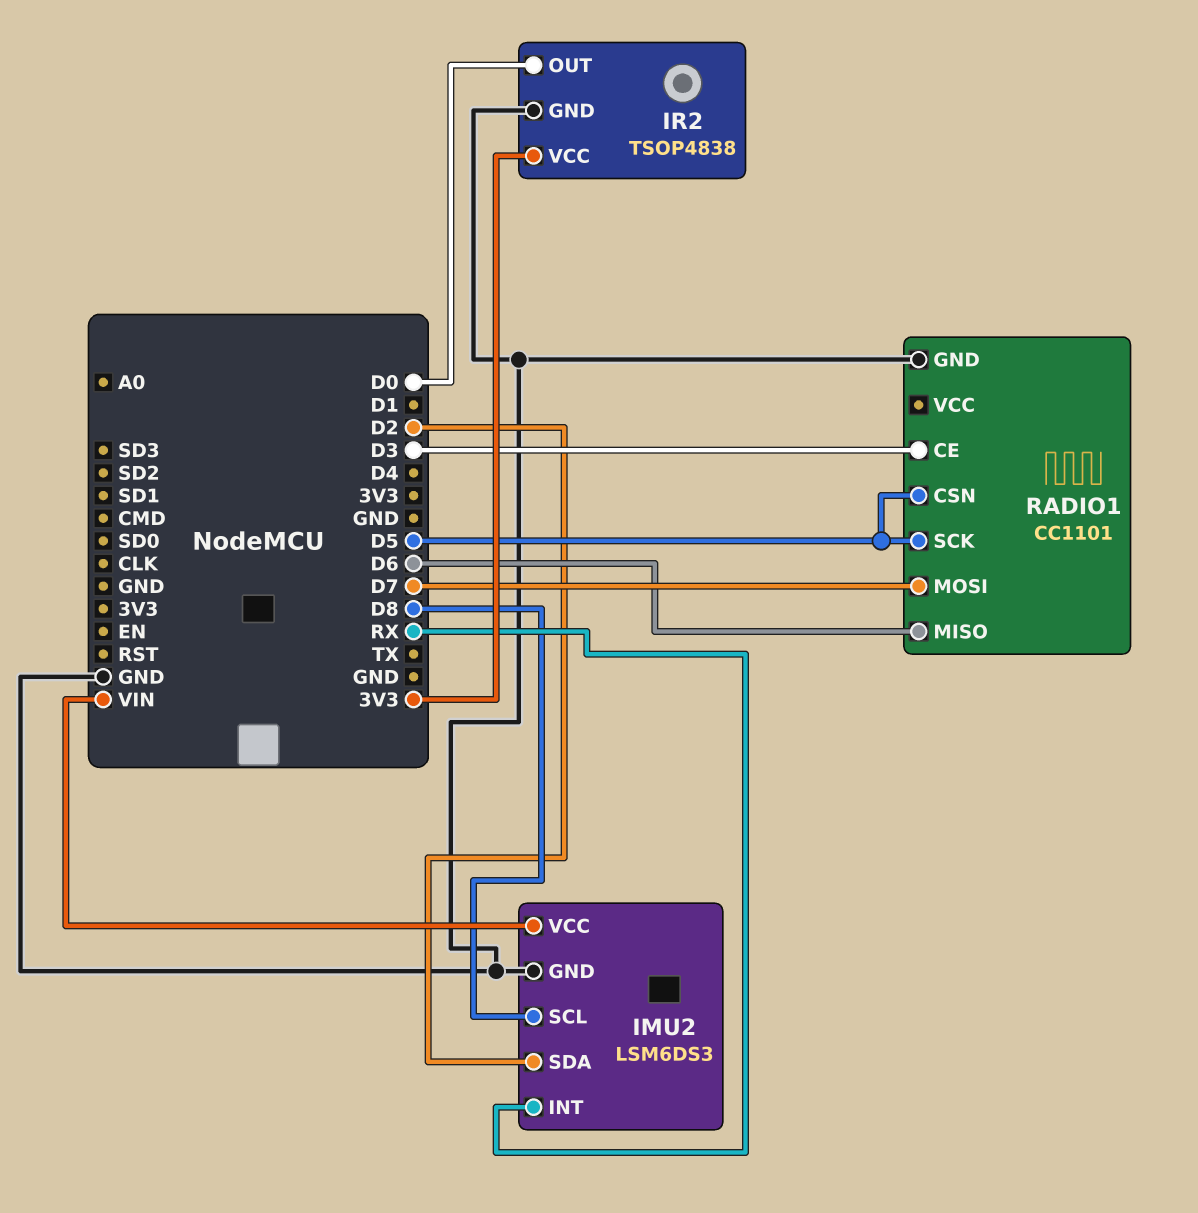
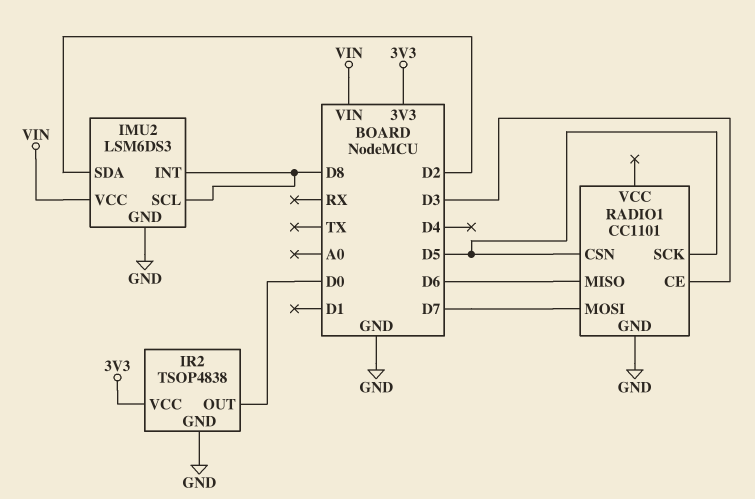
IMU2 pin INT: RX -> D8

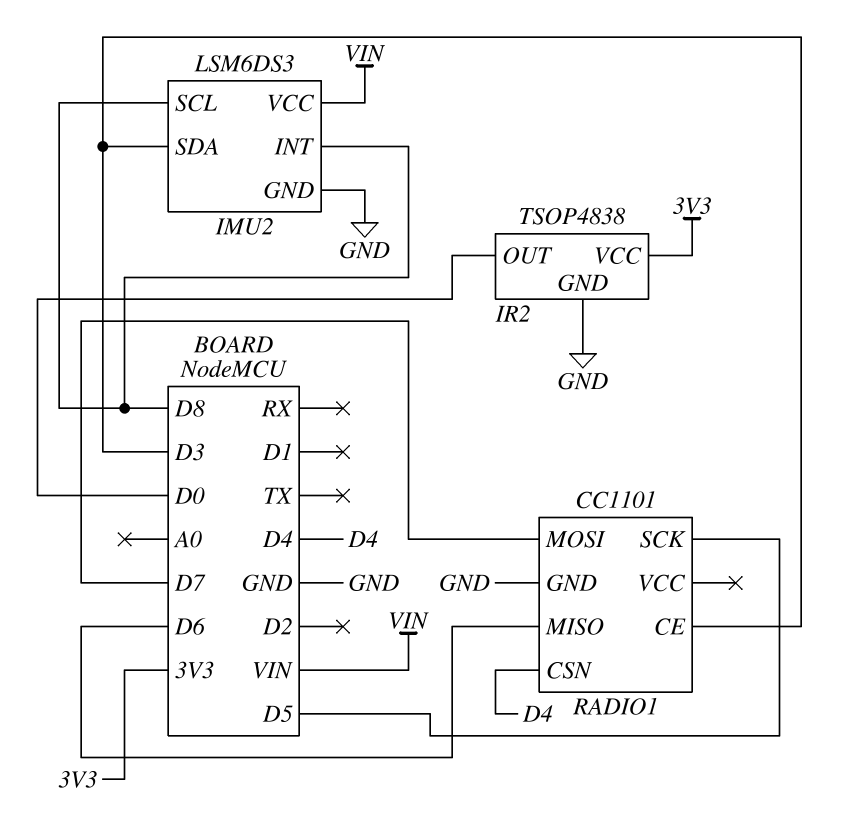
IMU2 pin SDA: D2 -> D3
RADIO1 pin CSN: D5 -> D4

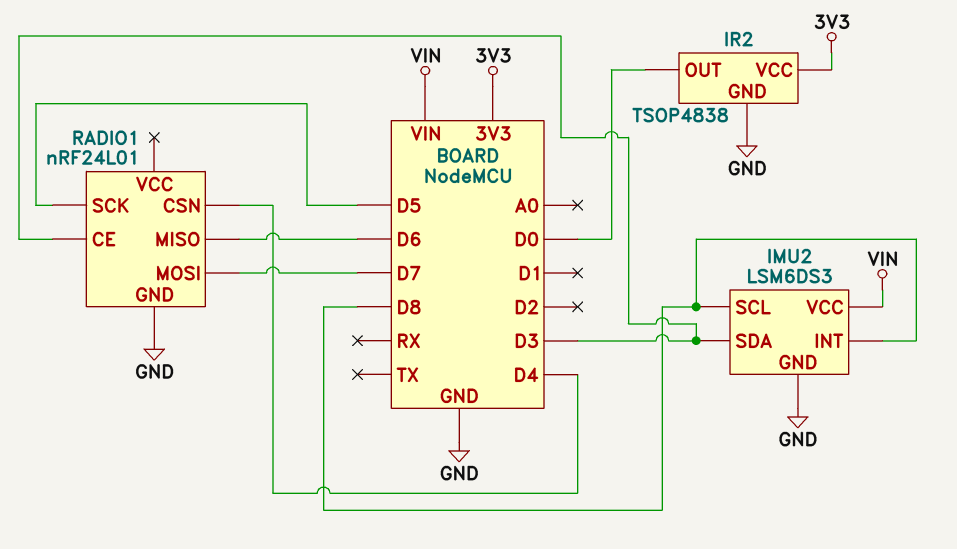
RADIO1: CC1101 -> nRF24L01

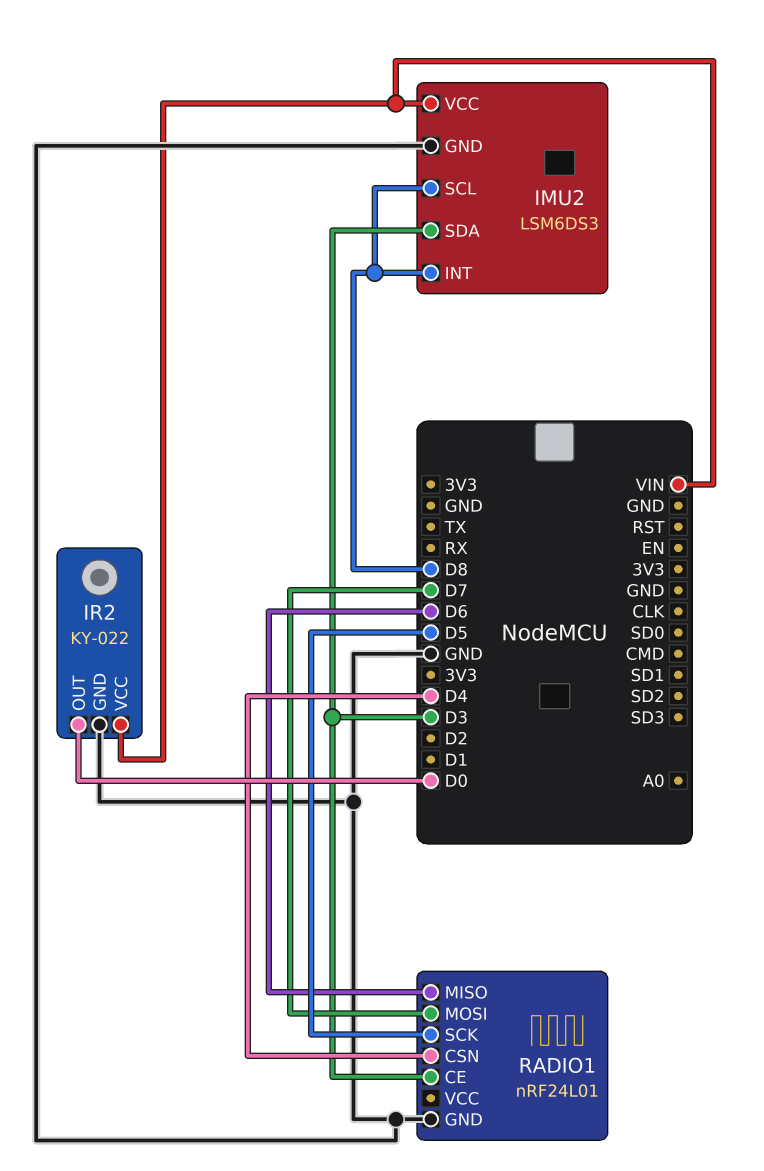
IR2: TSOP4838 -> KY-022
IR2 pin VCC: 3V3 -> VIN

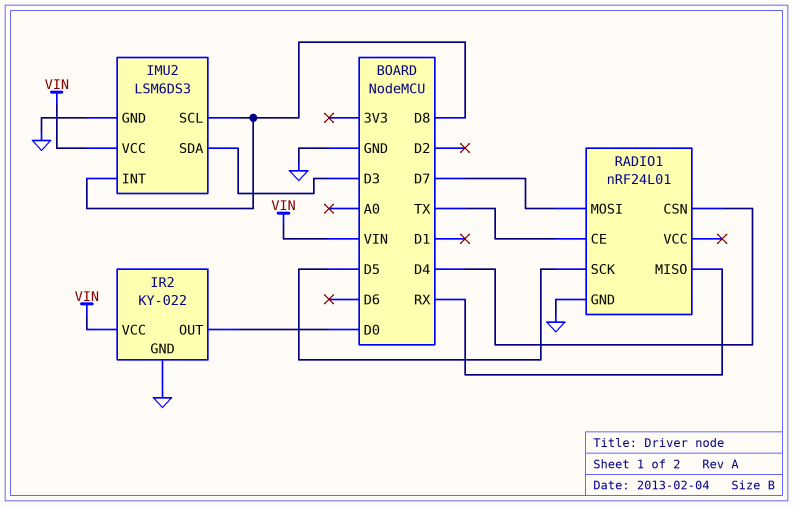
RADIO1 pin CE: D3 -> TX
RADIO1 pin MISO: D6 -> RX

